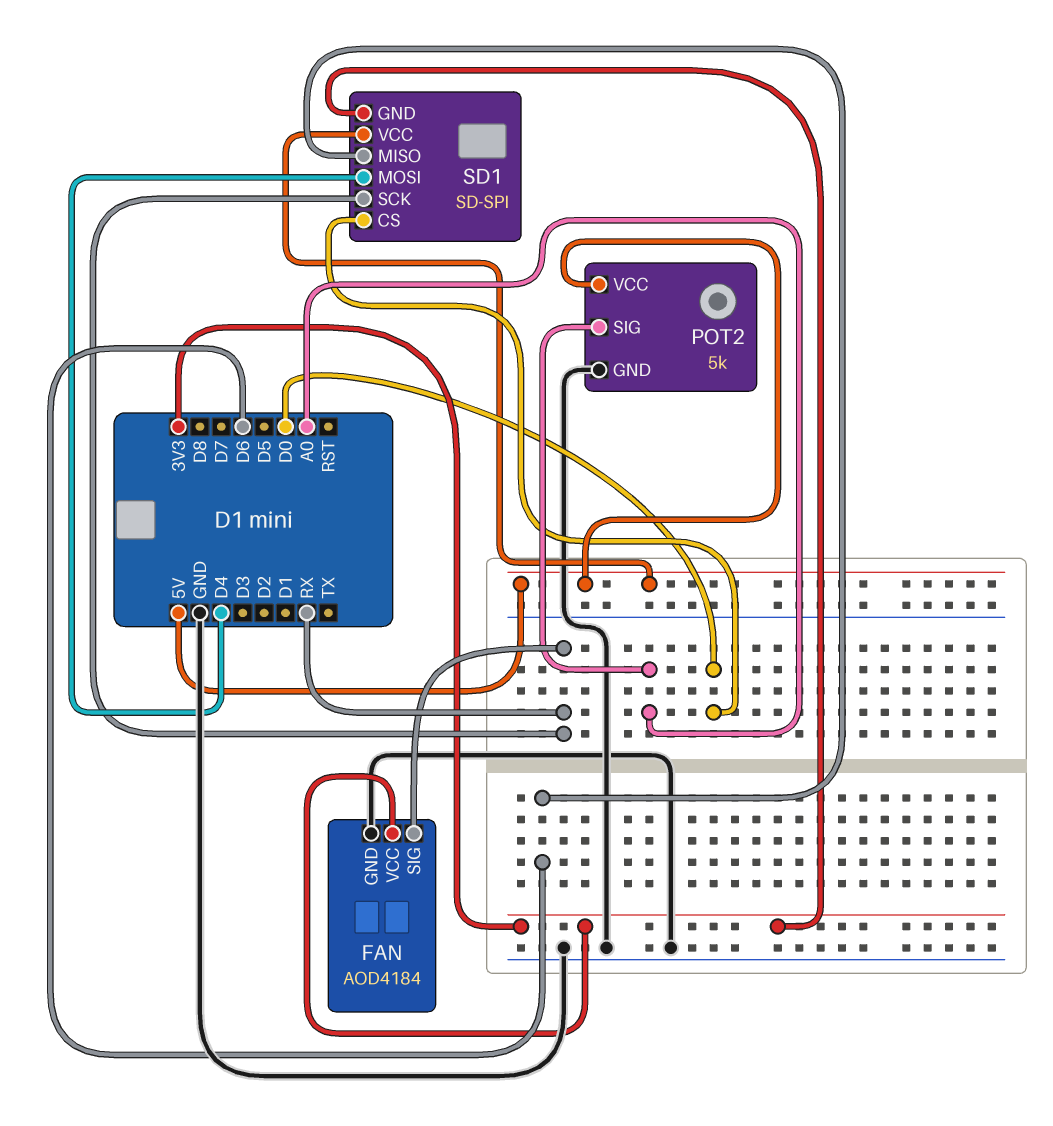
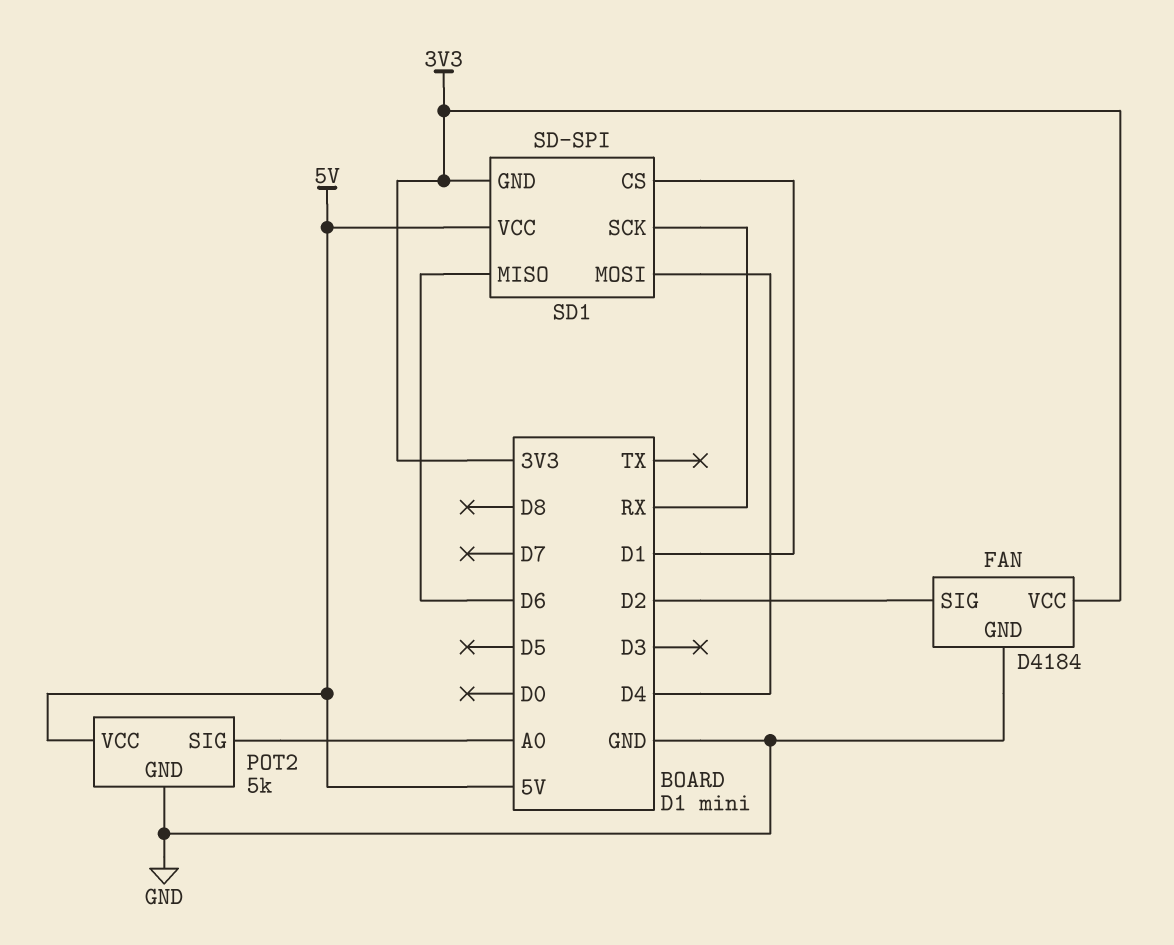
FAN: AOD4184 -> D4184
FAN pin SIG: RX -> D2
SD1 pin CS: D0 -> D1

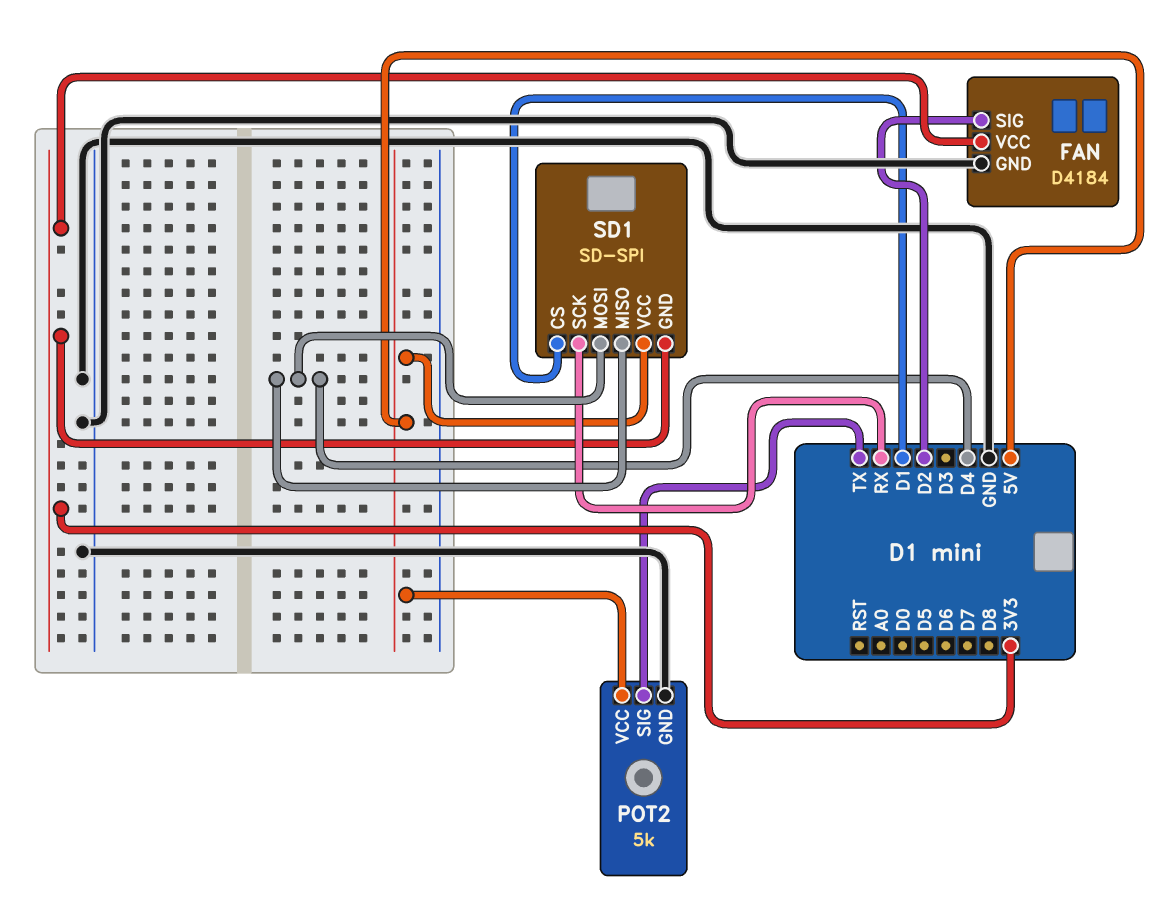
POT2 pin SIG: A0 -> TX
SD1 pin MISO: D6 -> D4

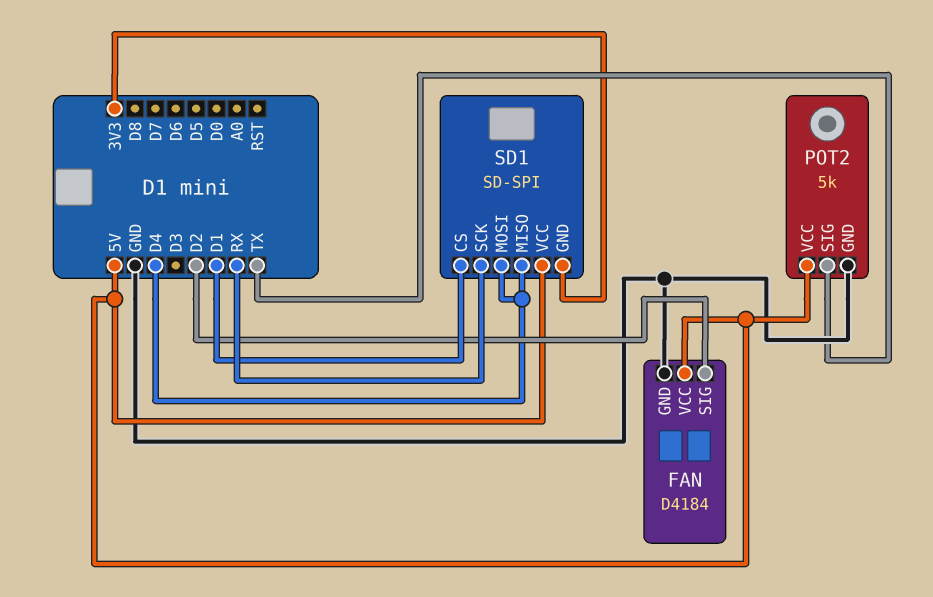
FAN pin VCC: 3V3 -> 5V

